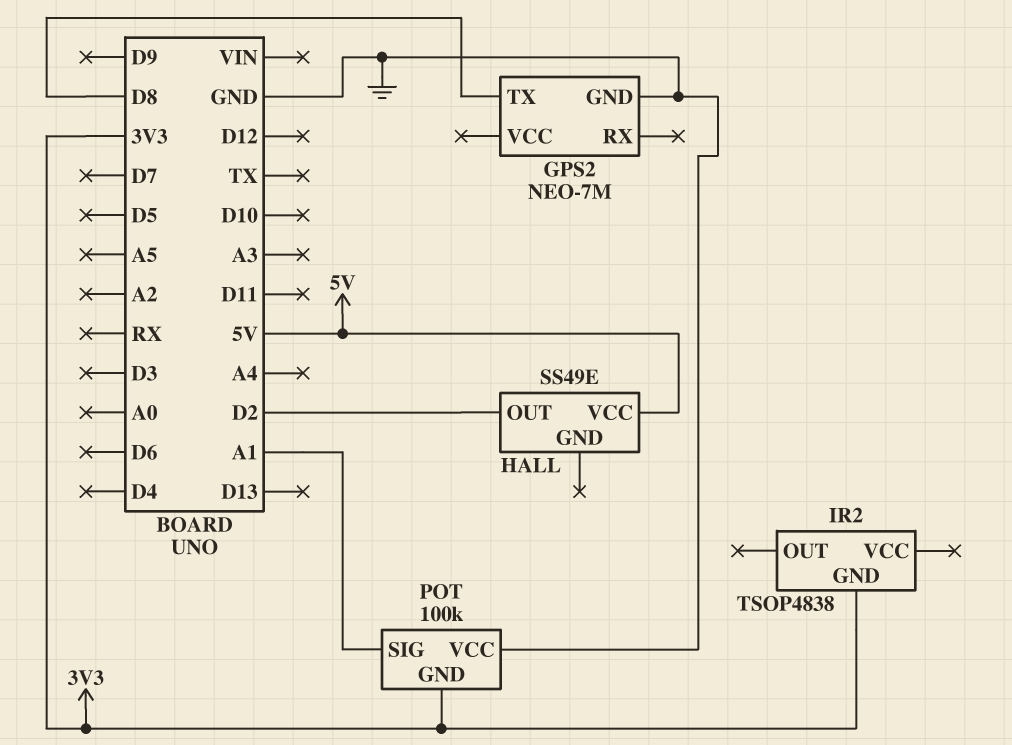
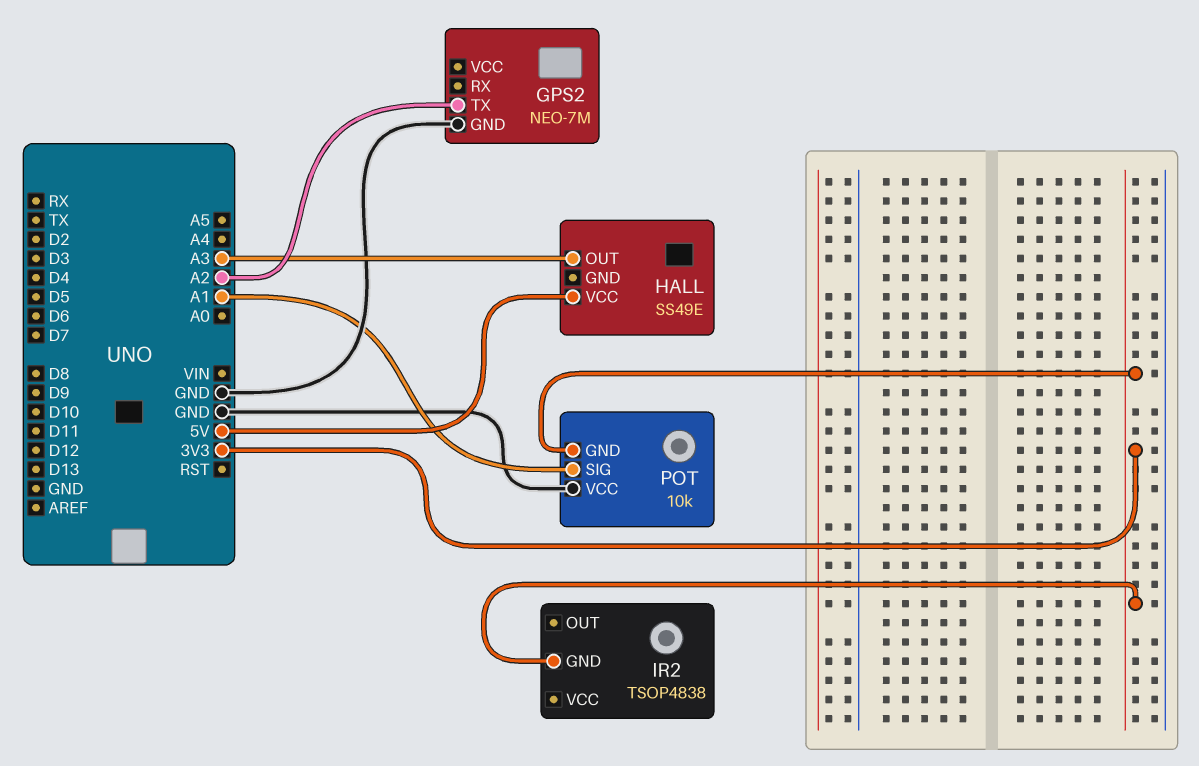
GPS2 pin TX: D8 -> A2
HALL pin OUT: D2 -> A3
POT: 100k -> 10k

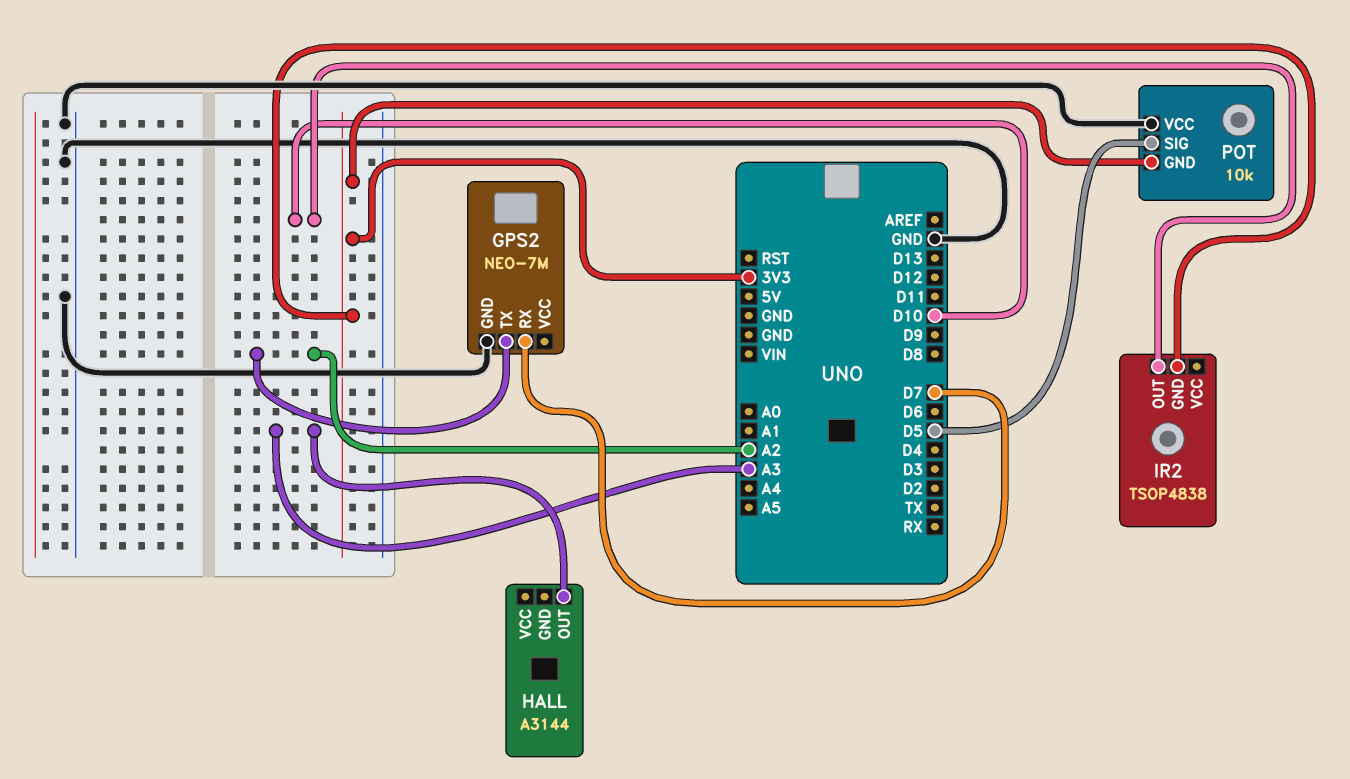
GPS2 pin RX: none -> D7
HALL: SS49E -> A3144
HALL pin VCC: 5V -> none
IR2 pin OUT: none -> D10
POT pin SIG: A1 -> D5

